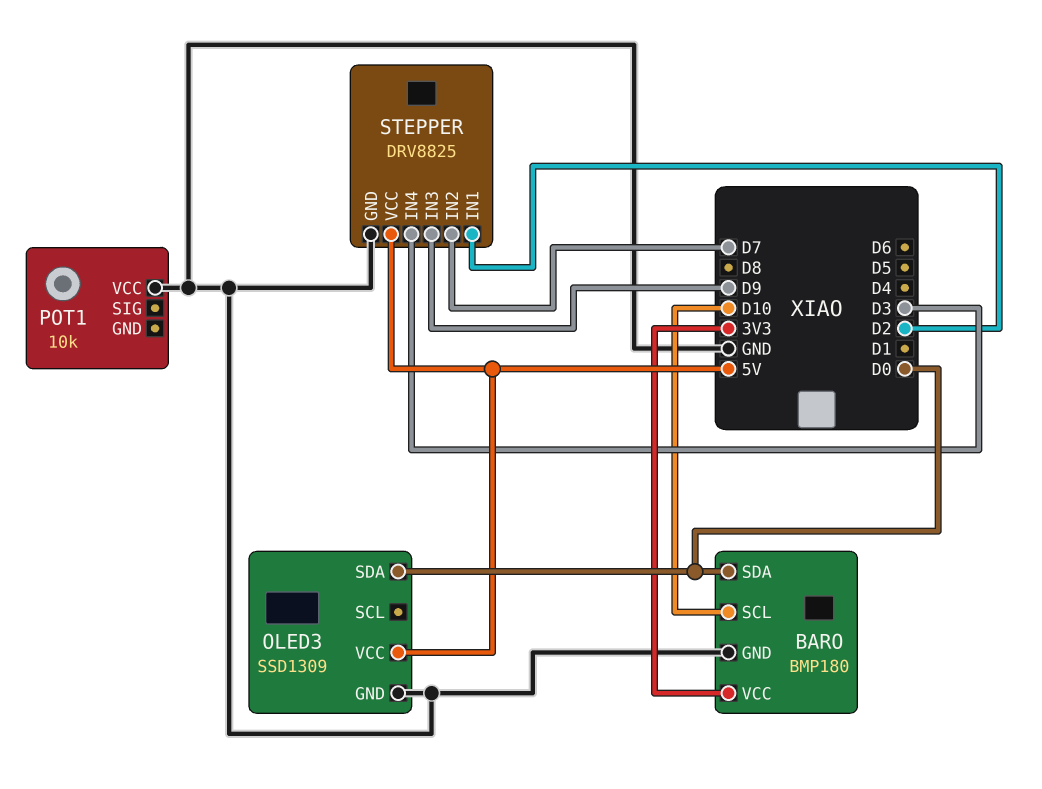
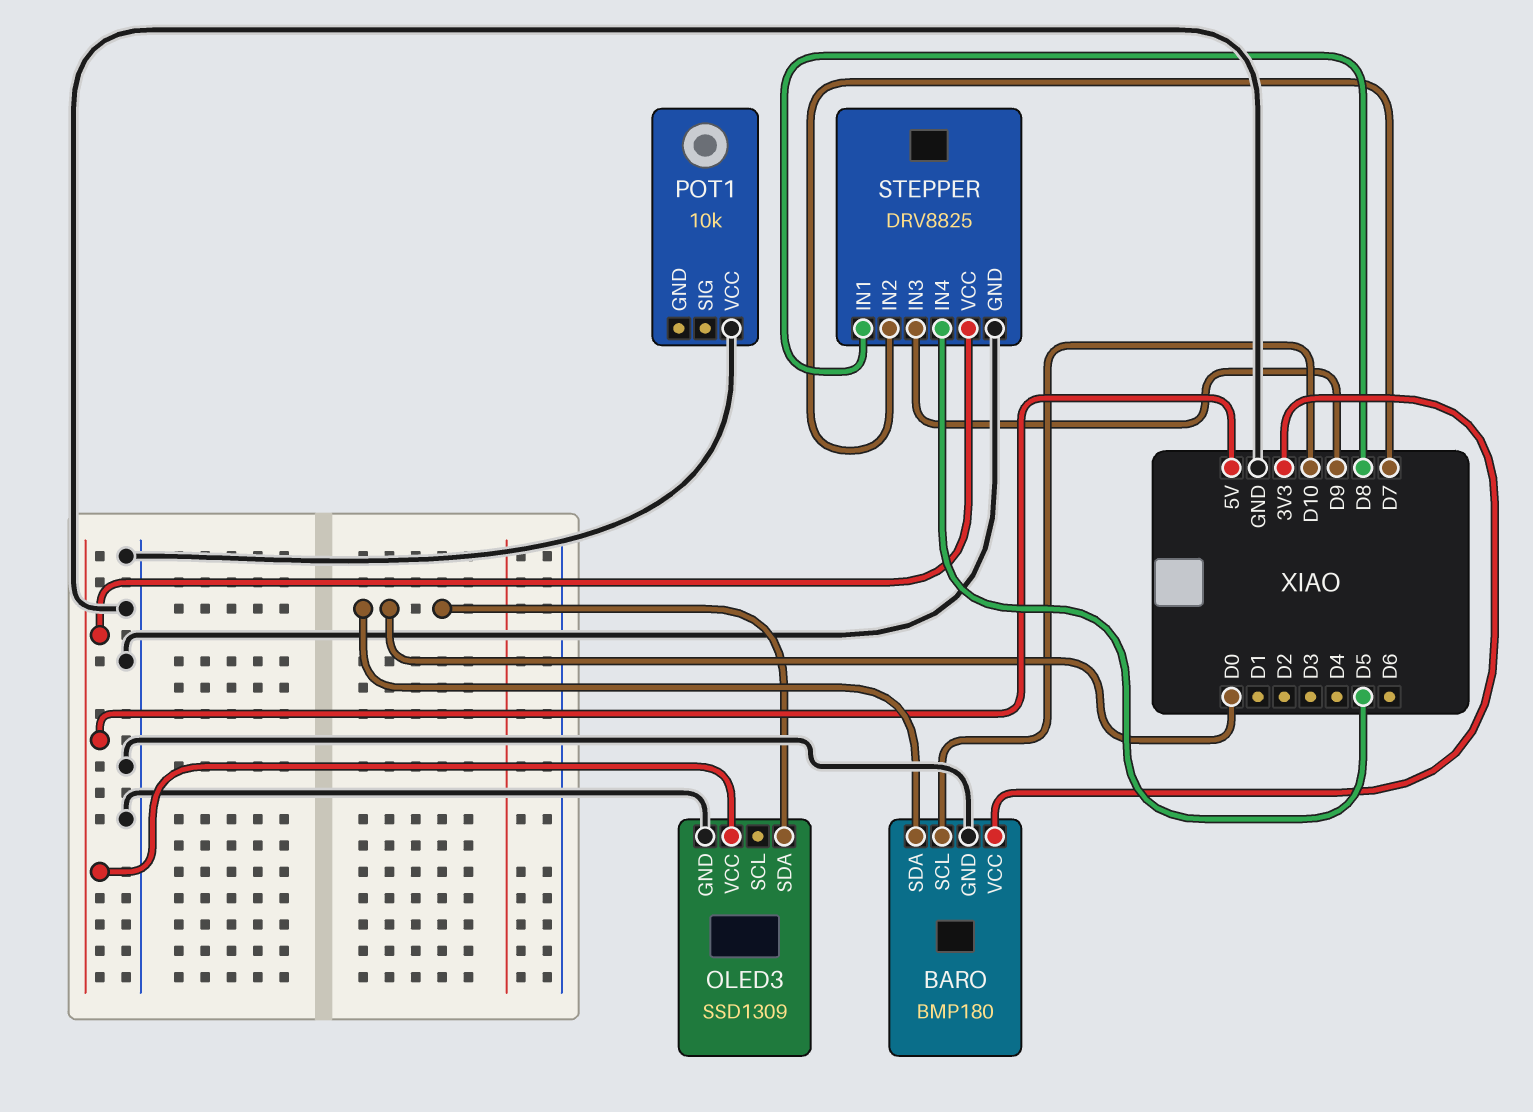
STEPPER pin IN1: D2 -> D8
STEPPER pin IN4: D3 -> D5

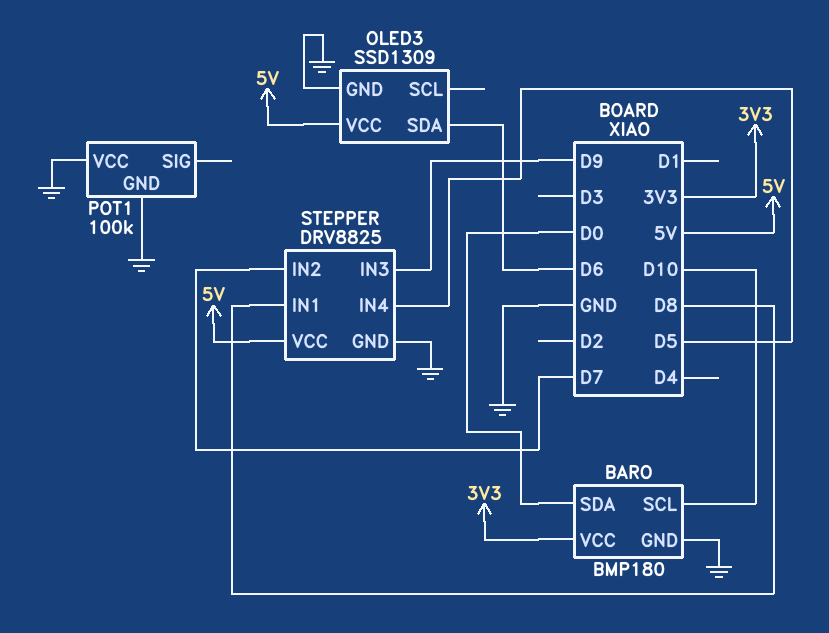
OLED3 pin SDA: D0 -> D6
POT1: 10k -> 100k
POT1 pin GND: none -> GND

